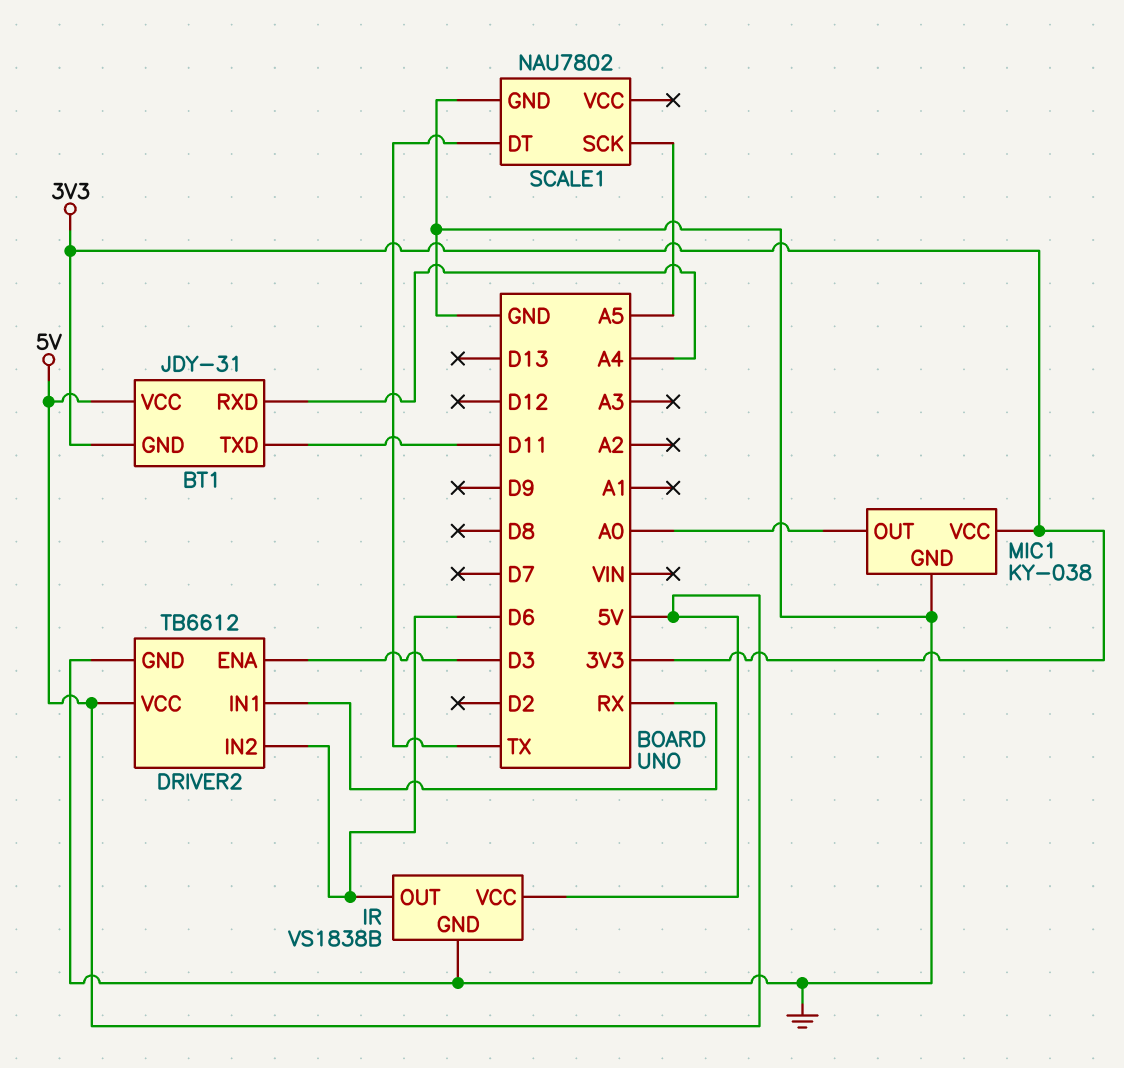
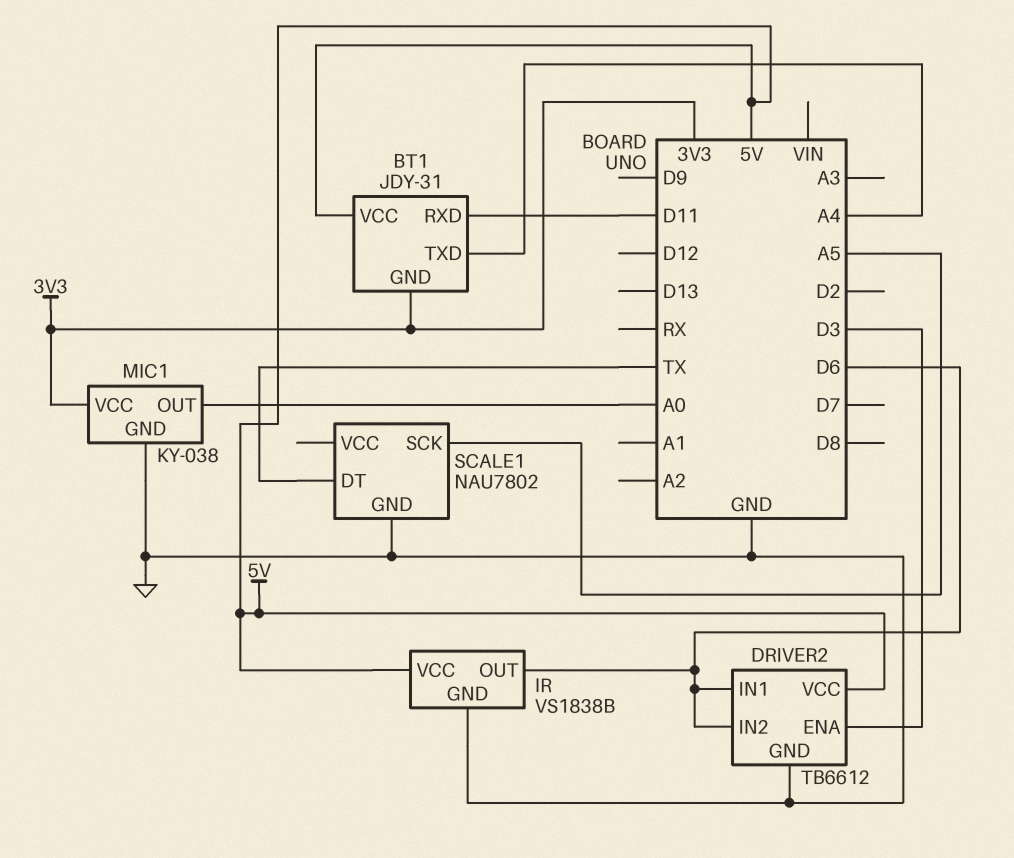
BT1 pin RXD: A4 -> D11
BT1 pin TXD: D11 -> A4
DRIVER2 pin IN1: RX -> D6

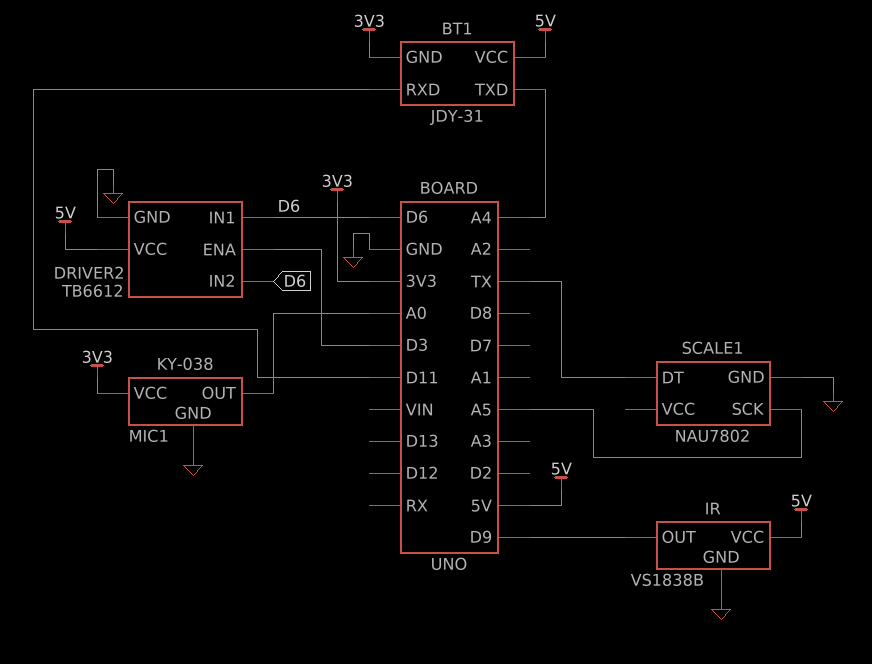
IR pin OUT: D6 -> D9

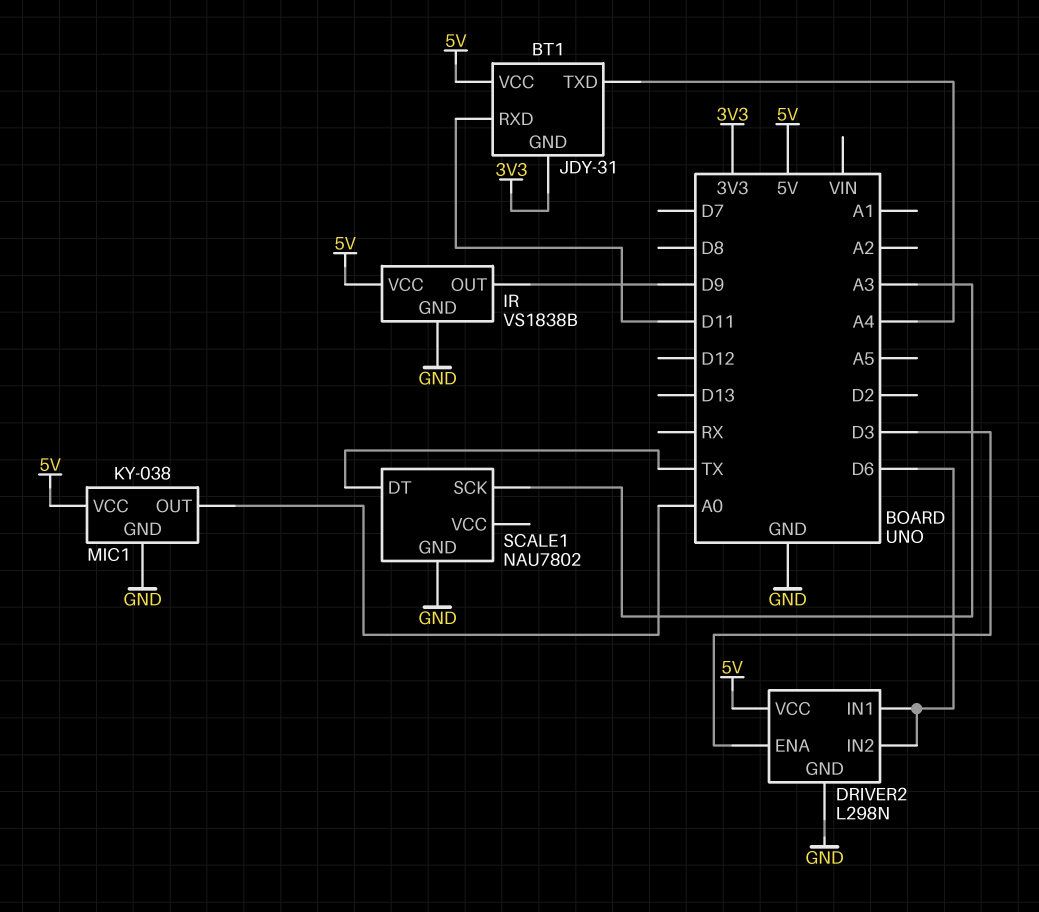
DRIVER2: TB6612 -> L298N
MIC1 pin VCC: 3V3 -> 5V
SCALE1 pin SCK: A5 -> A3

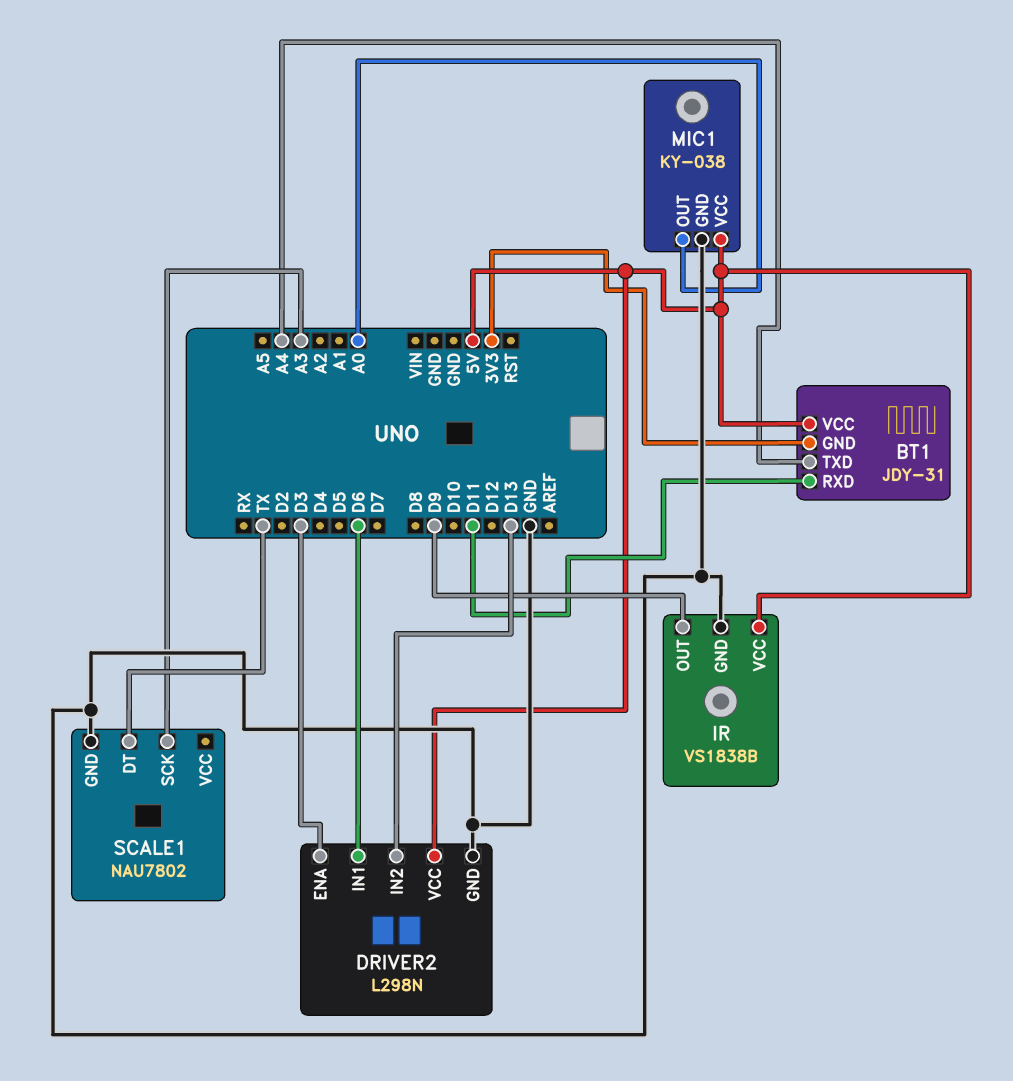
DRIVER2 pin IN2: D6 -> D13

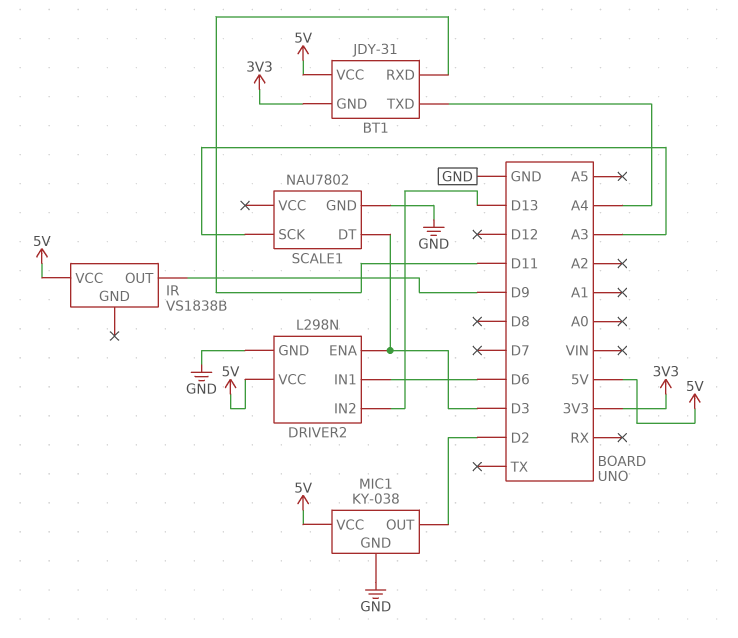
IR pin GND: GND -> none
MIC1 pin OUT: A0 -> D2
SCALE1 pin DT: TX -> D3

